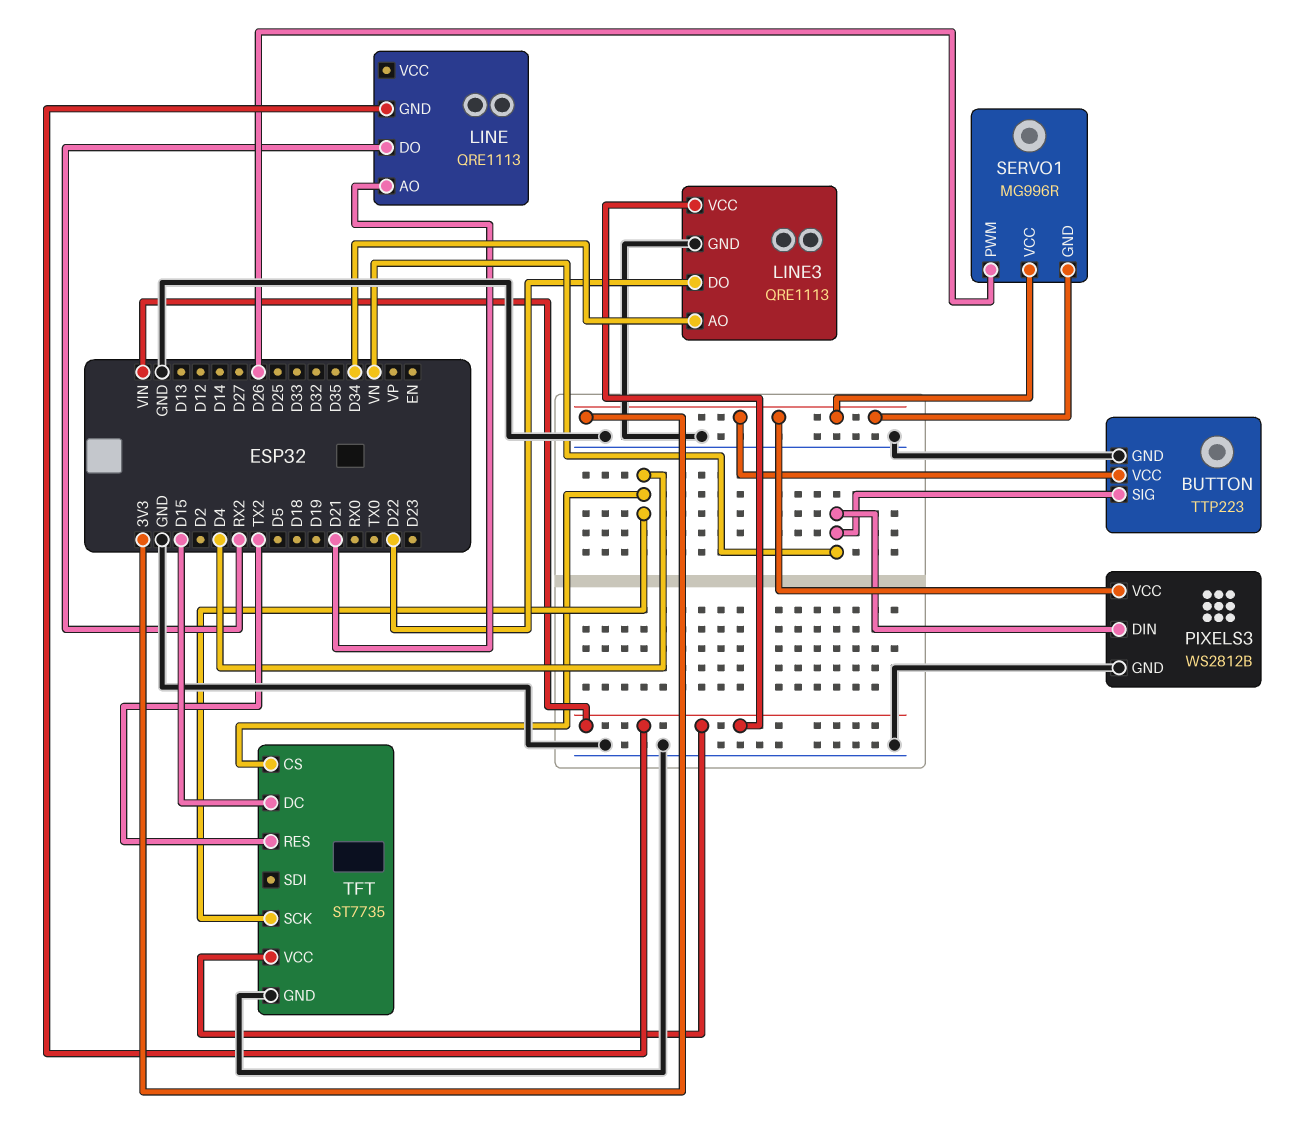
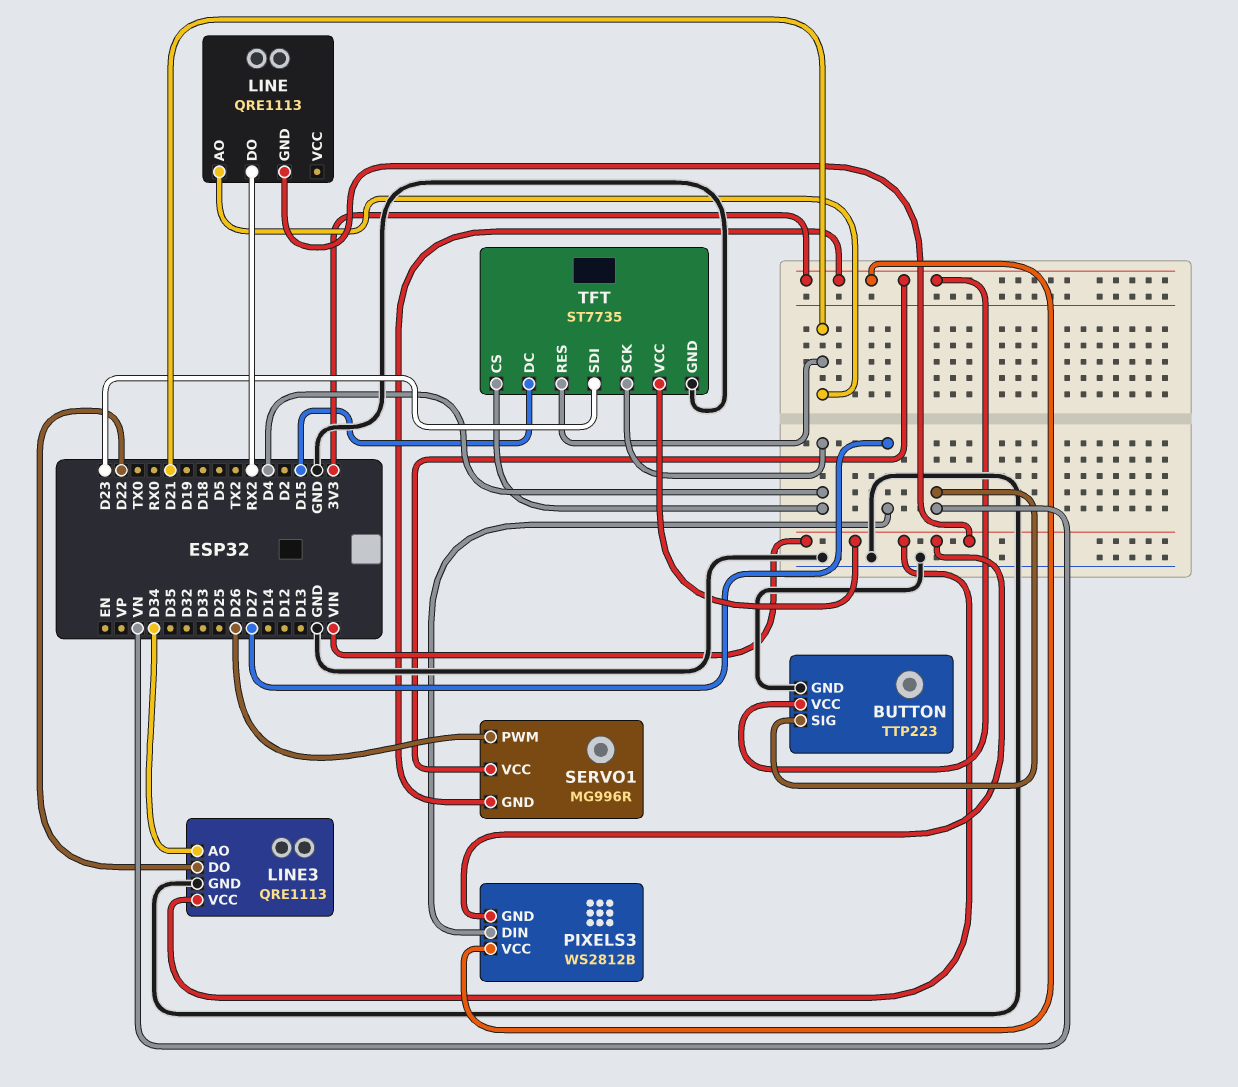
PIXELS3 pin DIN: VN -> D27
PIXELS3 pin GND: GND -> VIN
TFT pin RES: TX2 -> D21
TFT pin SDI: none -> D23

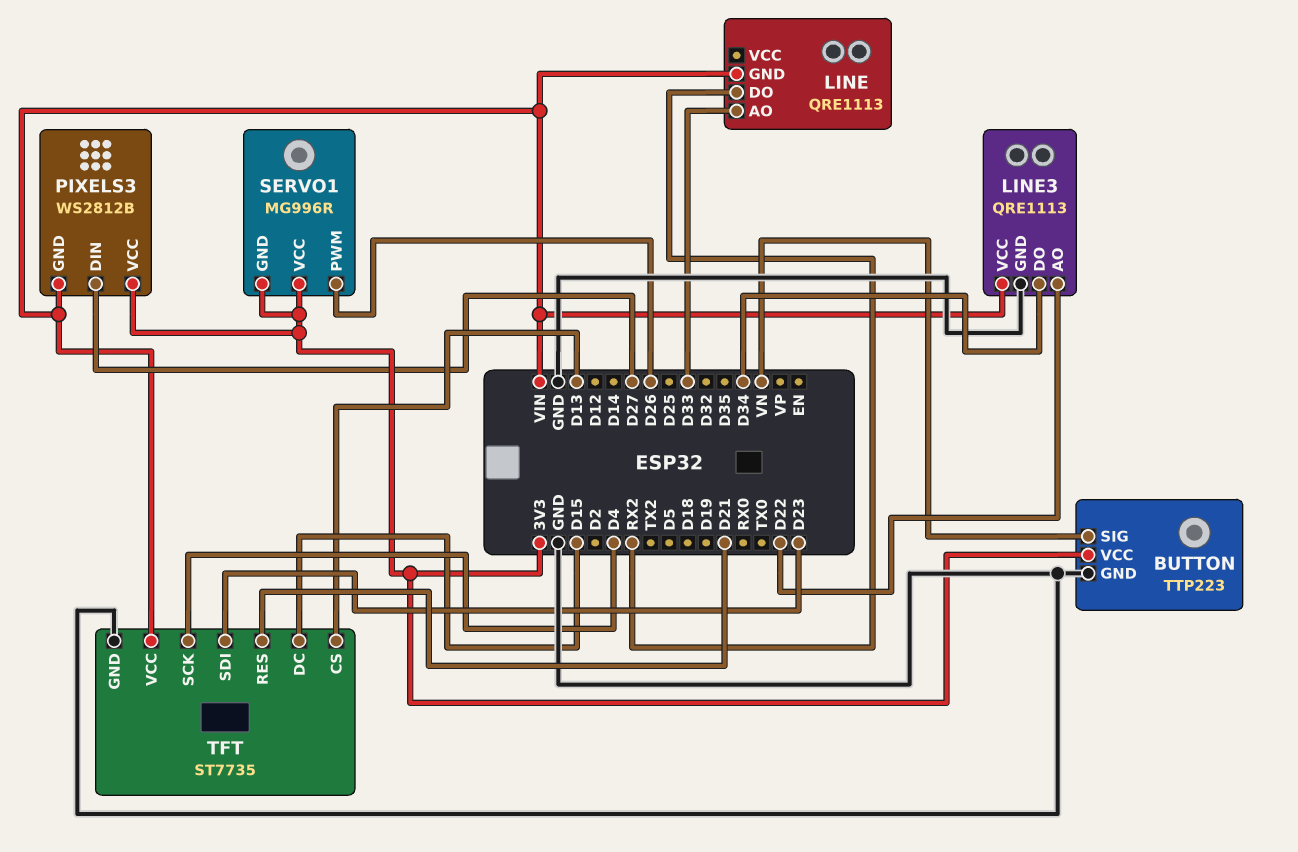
LINE pin AO: D21 -> D33
LINE3 pin AO: D34 -> D22
LINE3 pin DO: D22 -> D34
TFT pin CS: D4 -> D13

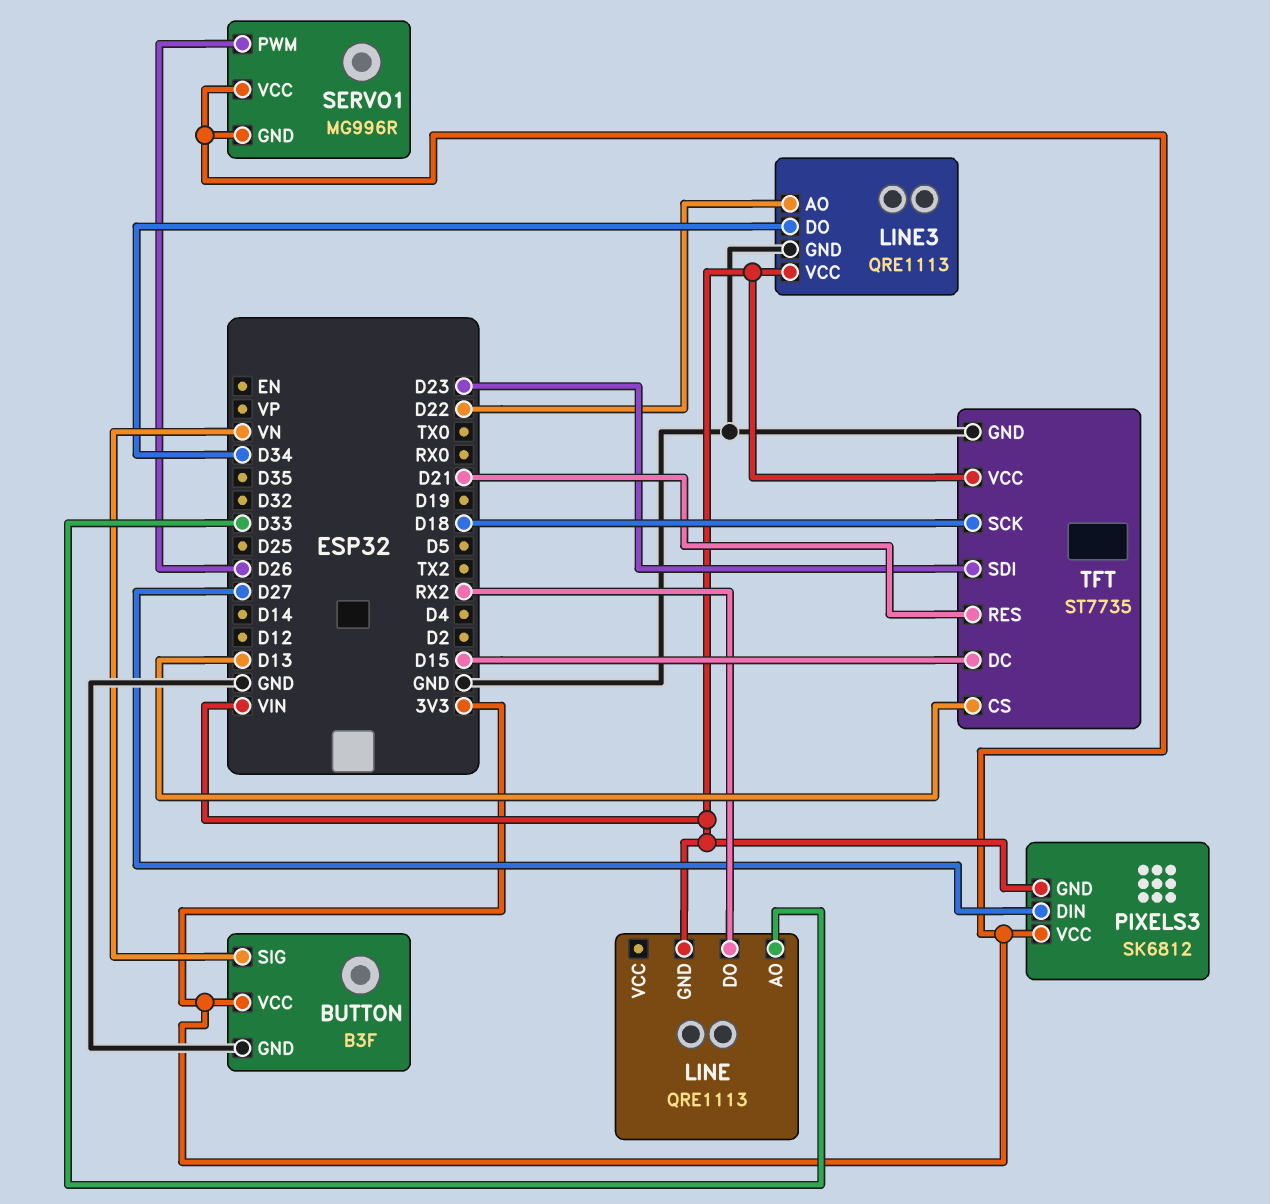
BUTTON: TTP223 -> B3F
PIXELS3: WS2812B -> SK6812
TFT pin SCK: D4 -> D18

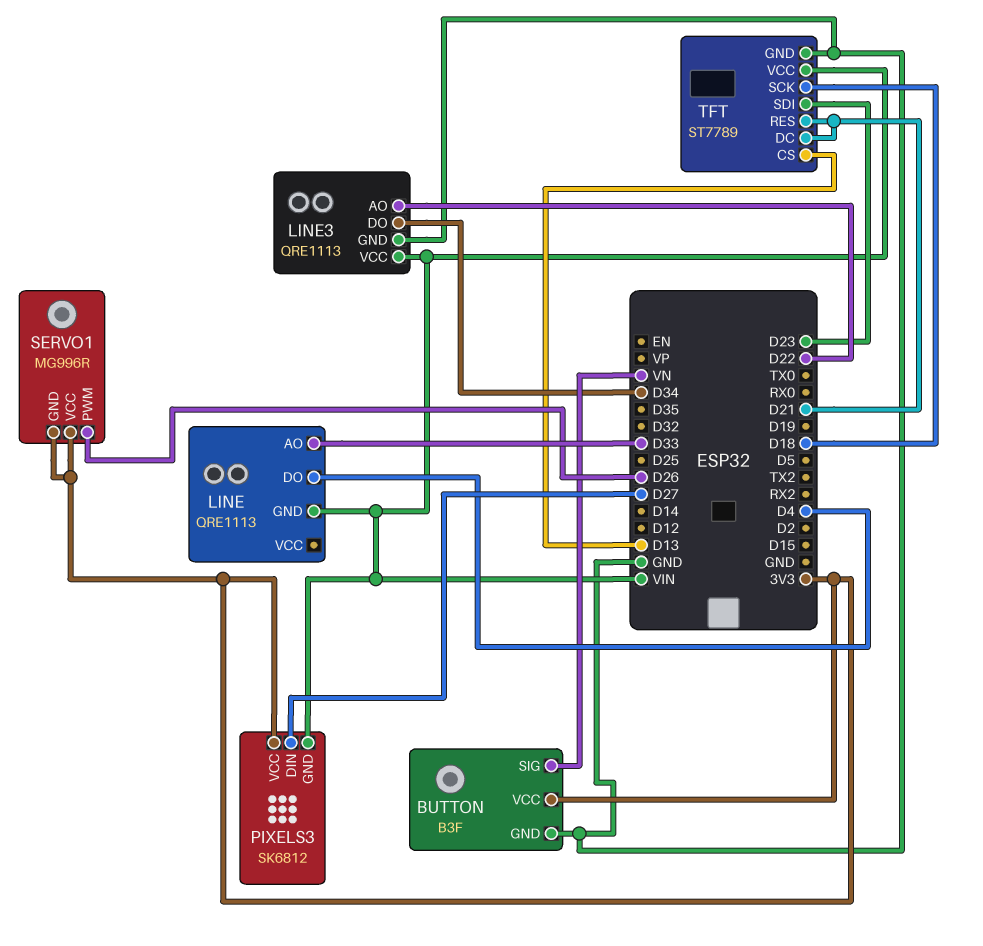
LINE pin DO: RX2 -> D4
TFT: ST7735 -> ST7789
TFT pin DC: D15 -> D21

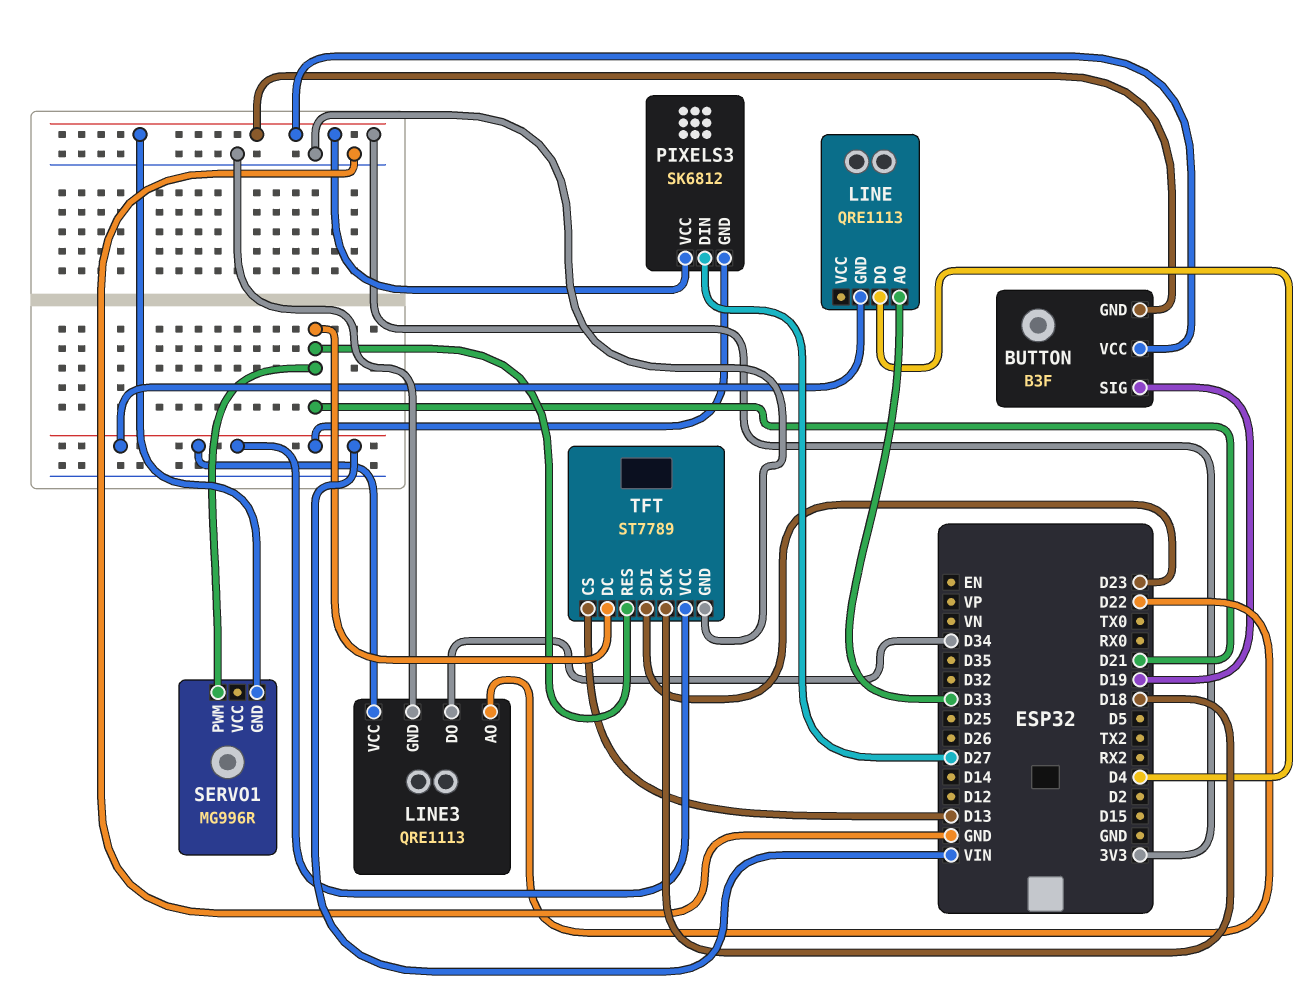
BUTTON pin GND: GND -> 3V3
BUTTON pin SIG: VN -> D19
SERVO1 pin PWM: D26 -> D21
SERVO1 pin VCC: 3V3 -> none

